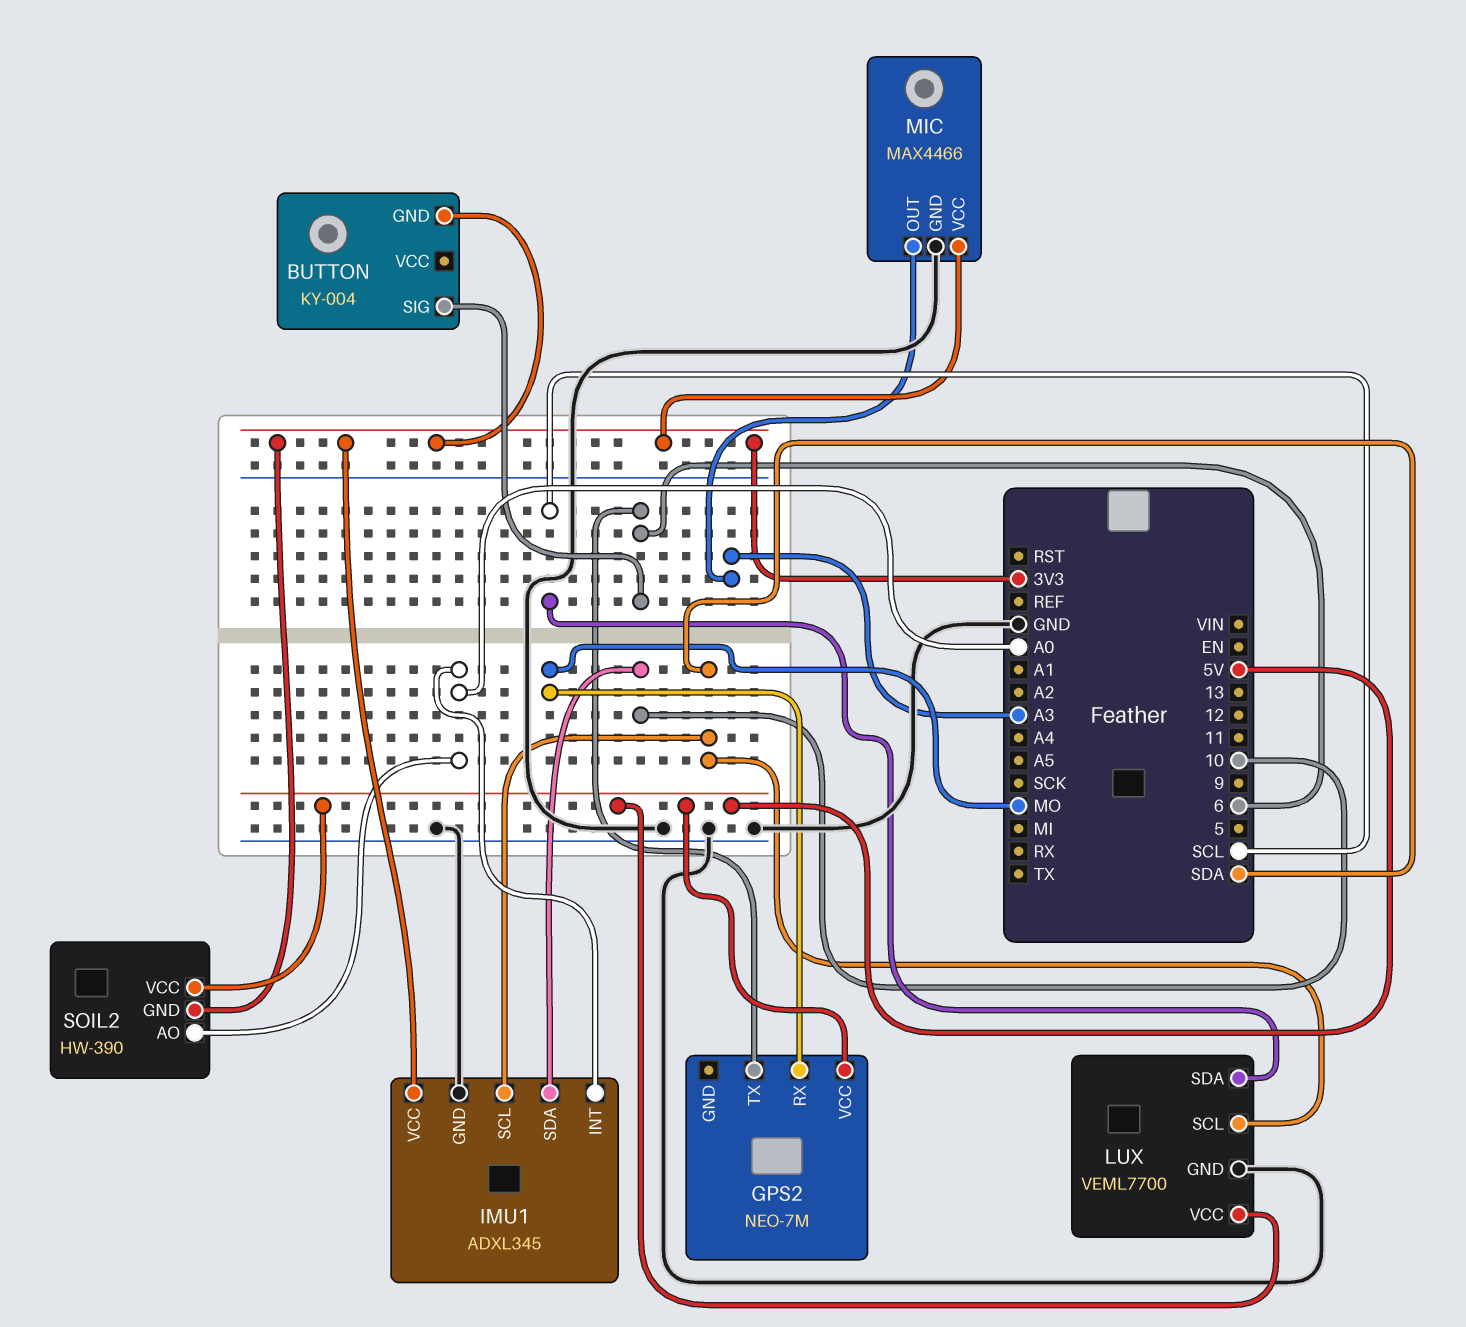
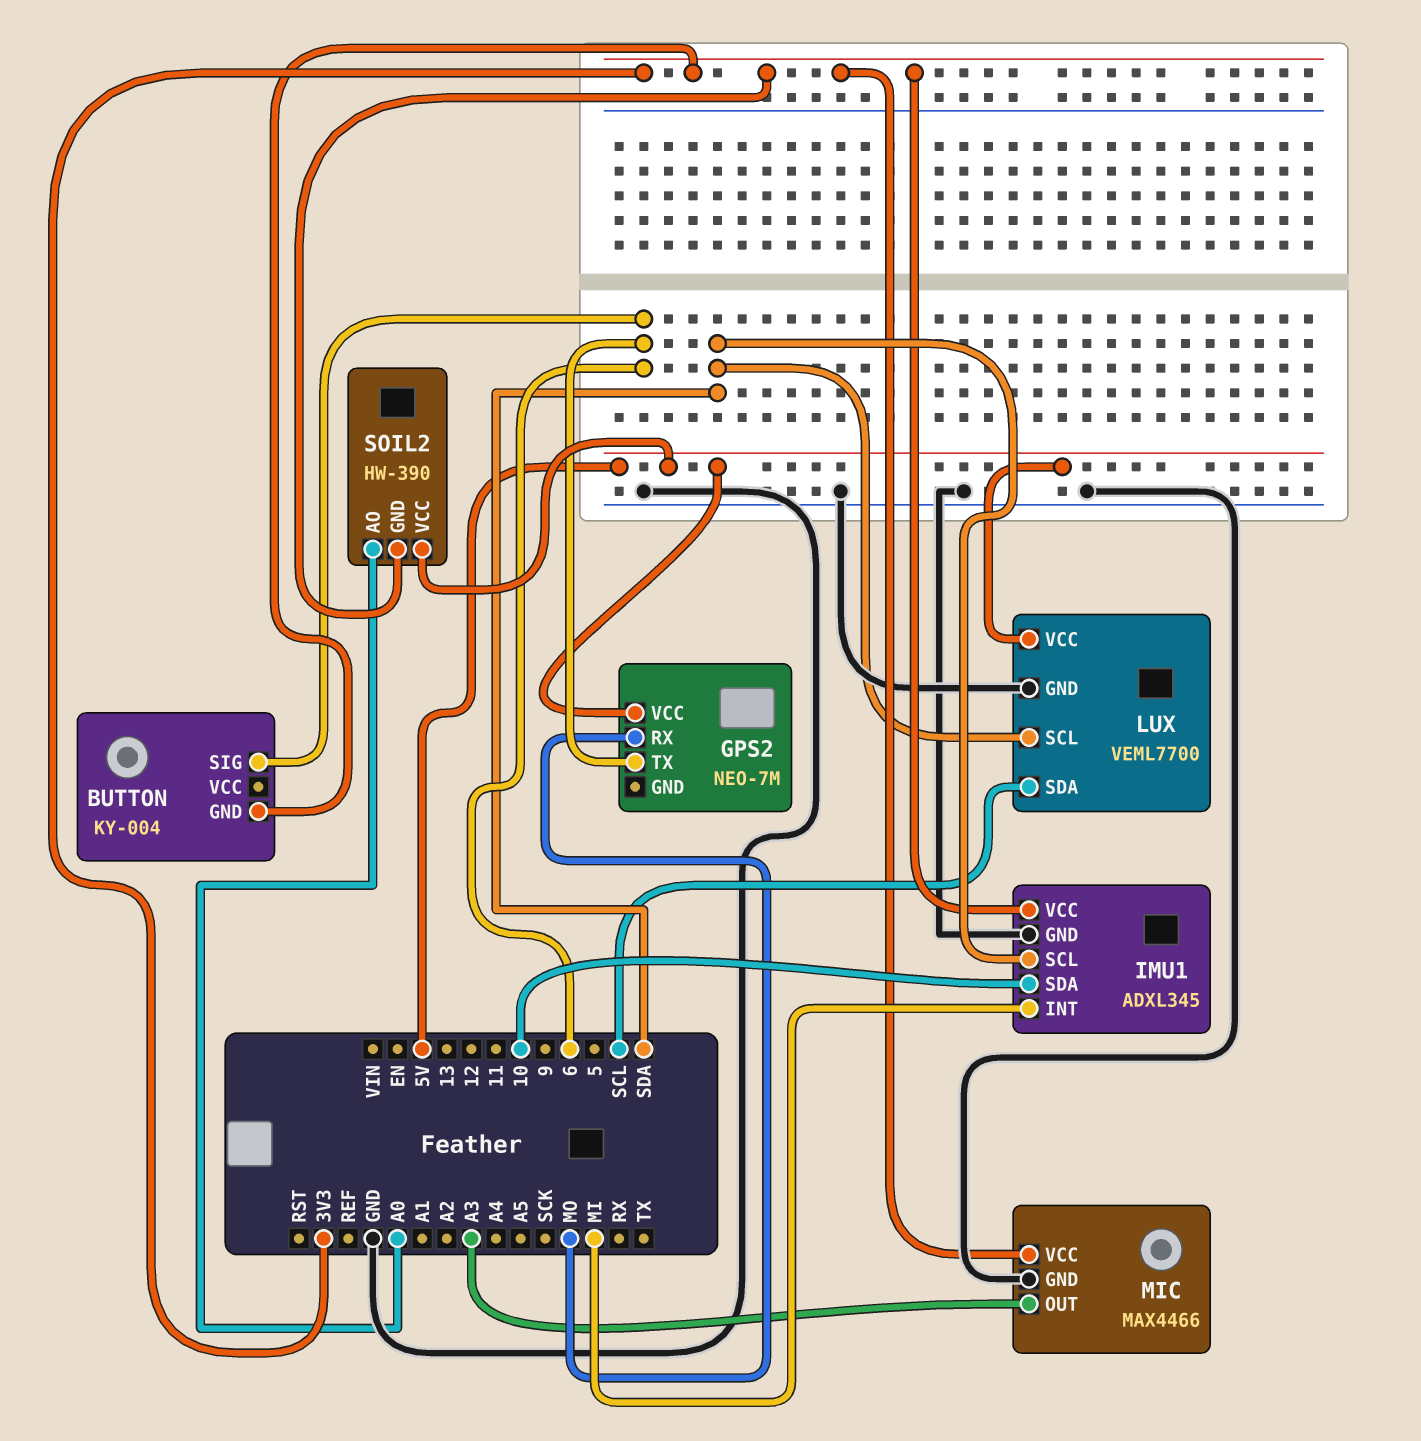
IMU1 pin INT: A0 -> MI

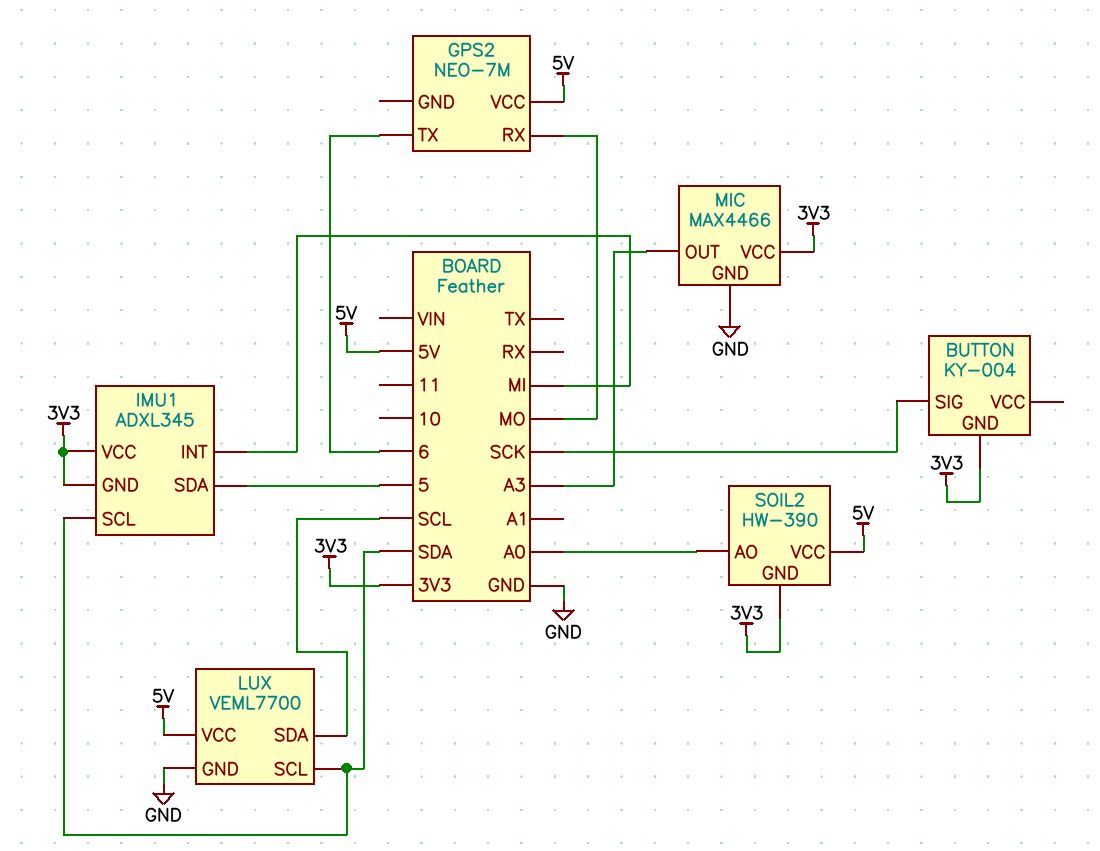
BUTTON pin SIG: 6 -> SCK
IMU1 pin GND: GND -> 3V3
IMU1 pin SDA: 10 -> 5

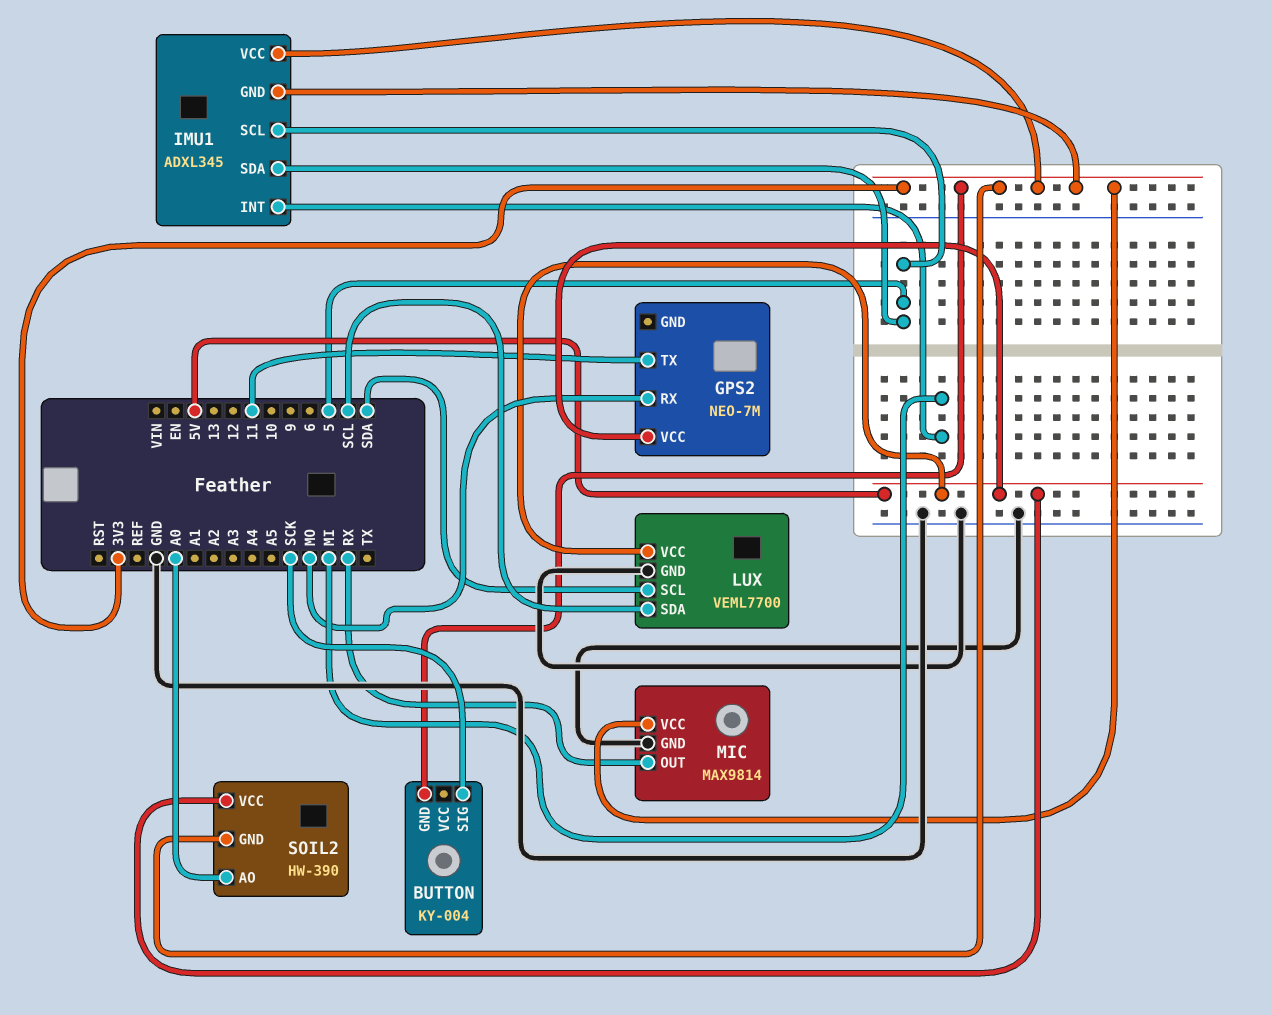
GPS2 pin TX: 6 -> 11
IMU1 pin SCL: SDA -> 5
MIC: MAX4466 -> MAX9814
MIC pin OUT: A3 -> RX

